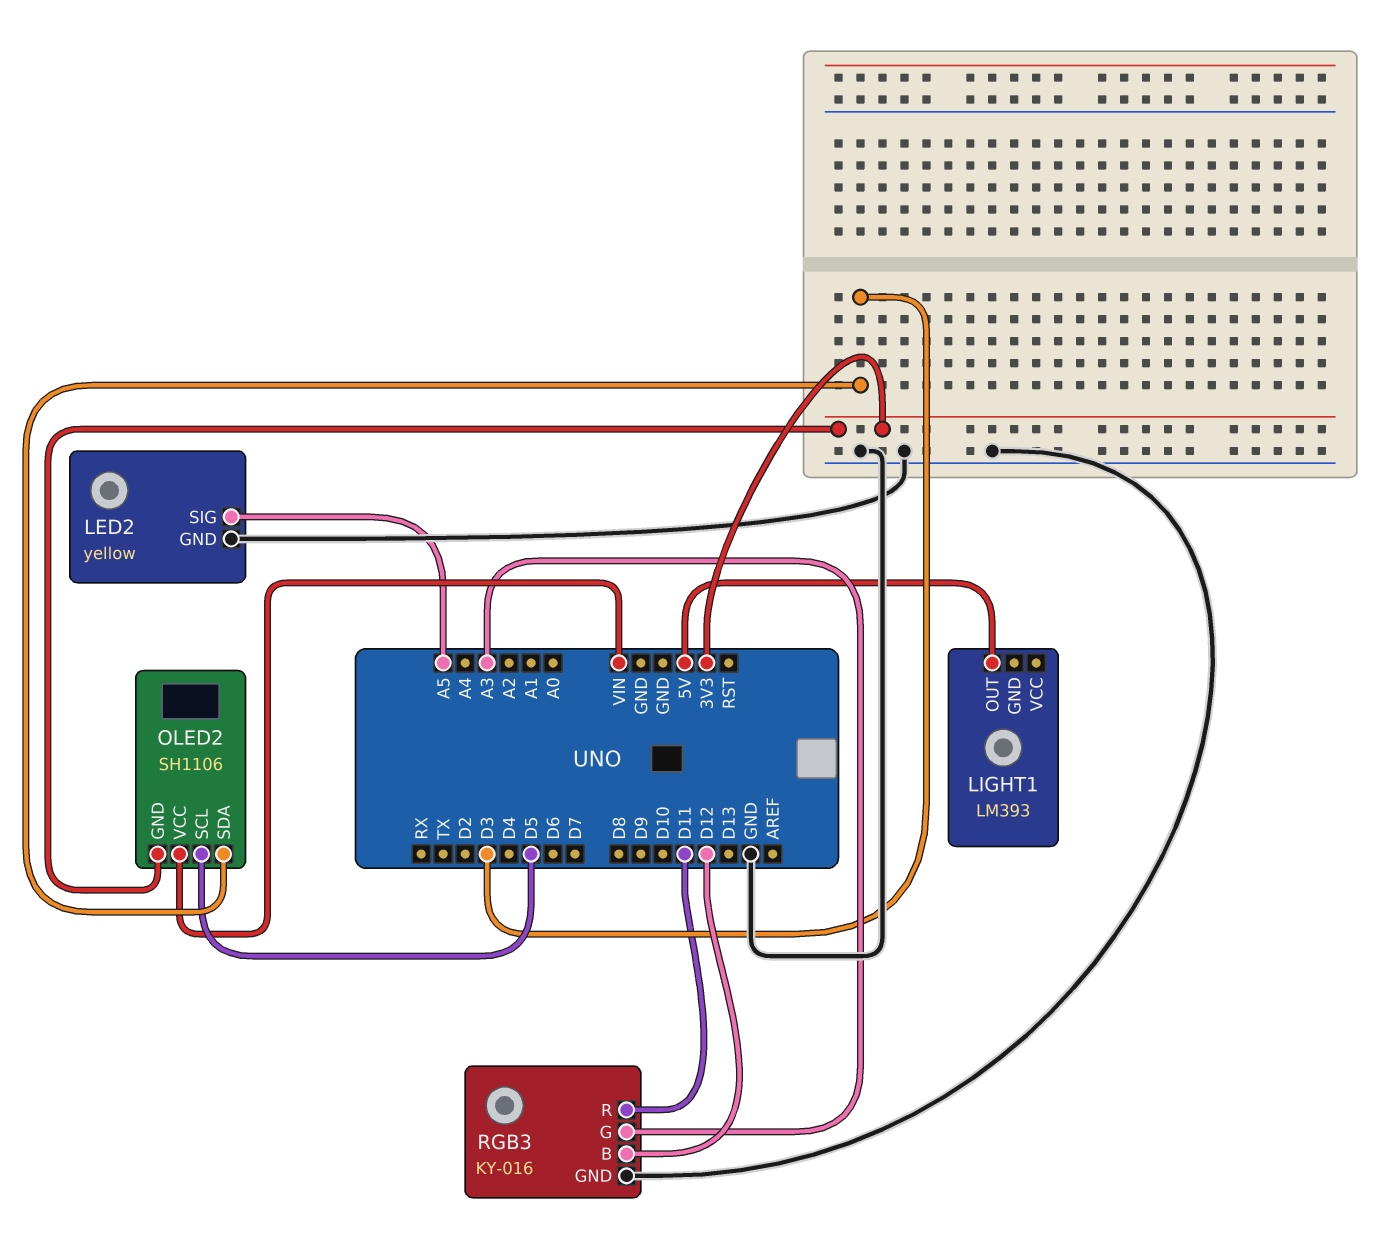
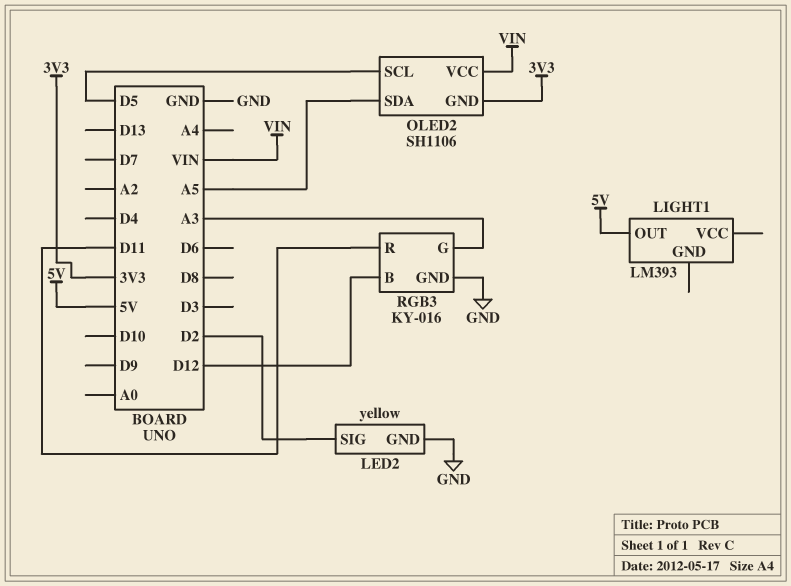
LED2 pin SIG: A5 -> D2
OLED2 pin SDA: D3 -> A5

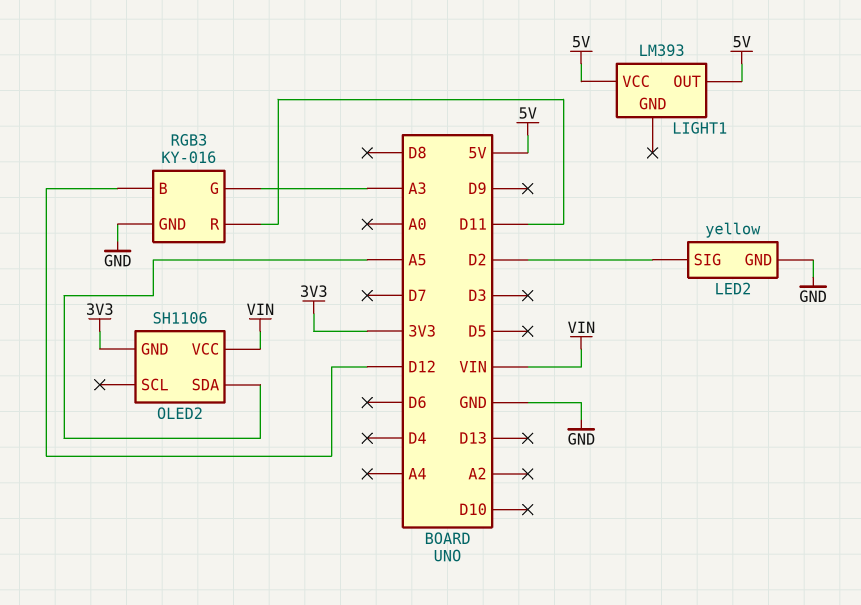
LIGHT1 pin VCC: none -> 5V
OLED2 pin SCL: D5 -> none

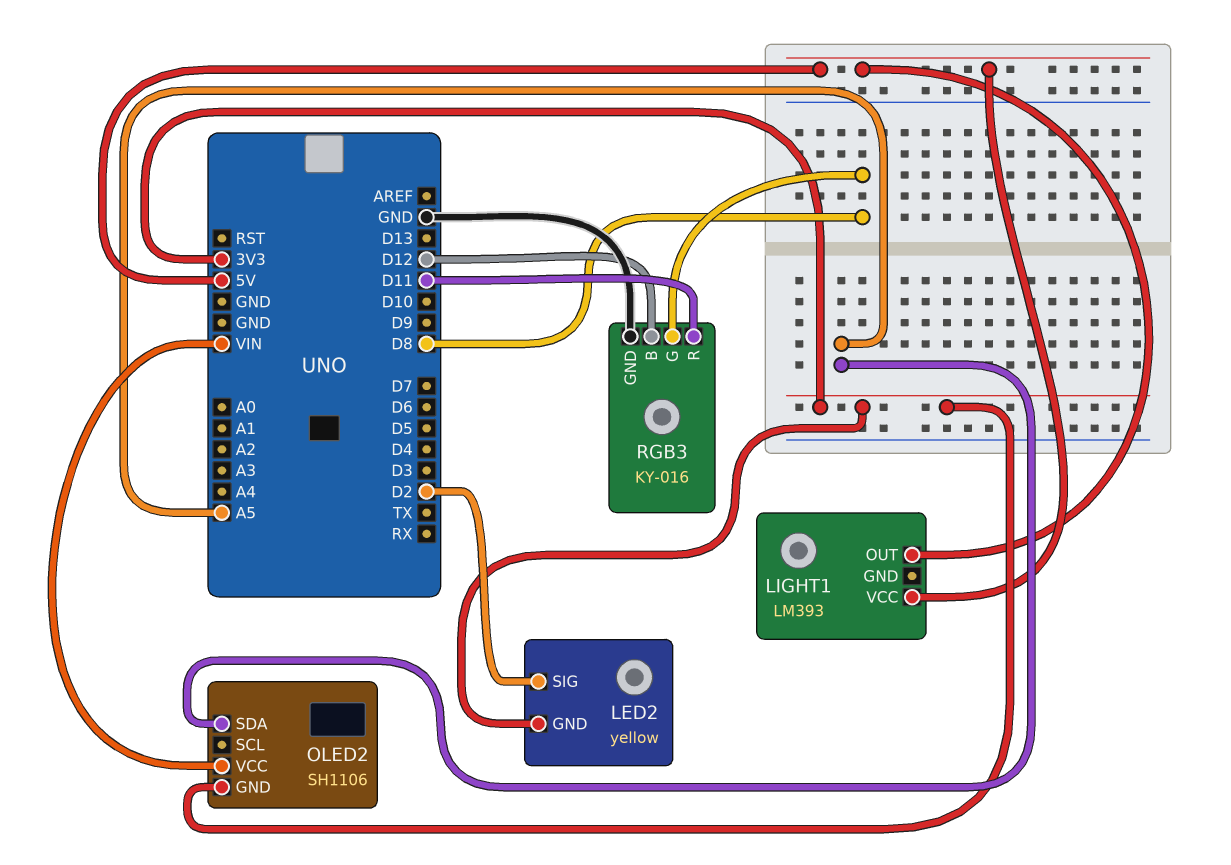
LED2 pin GND: GND -> 3V3
RGB3 pin G: A3 -> D8

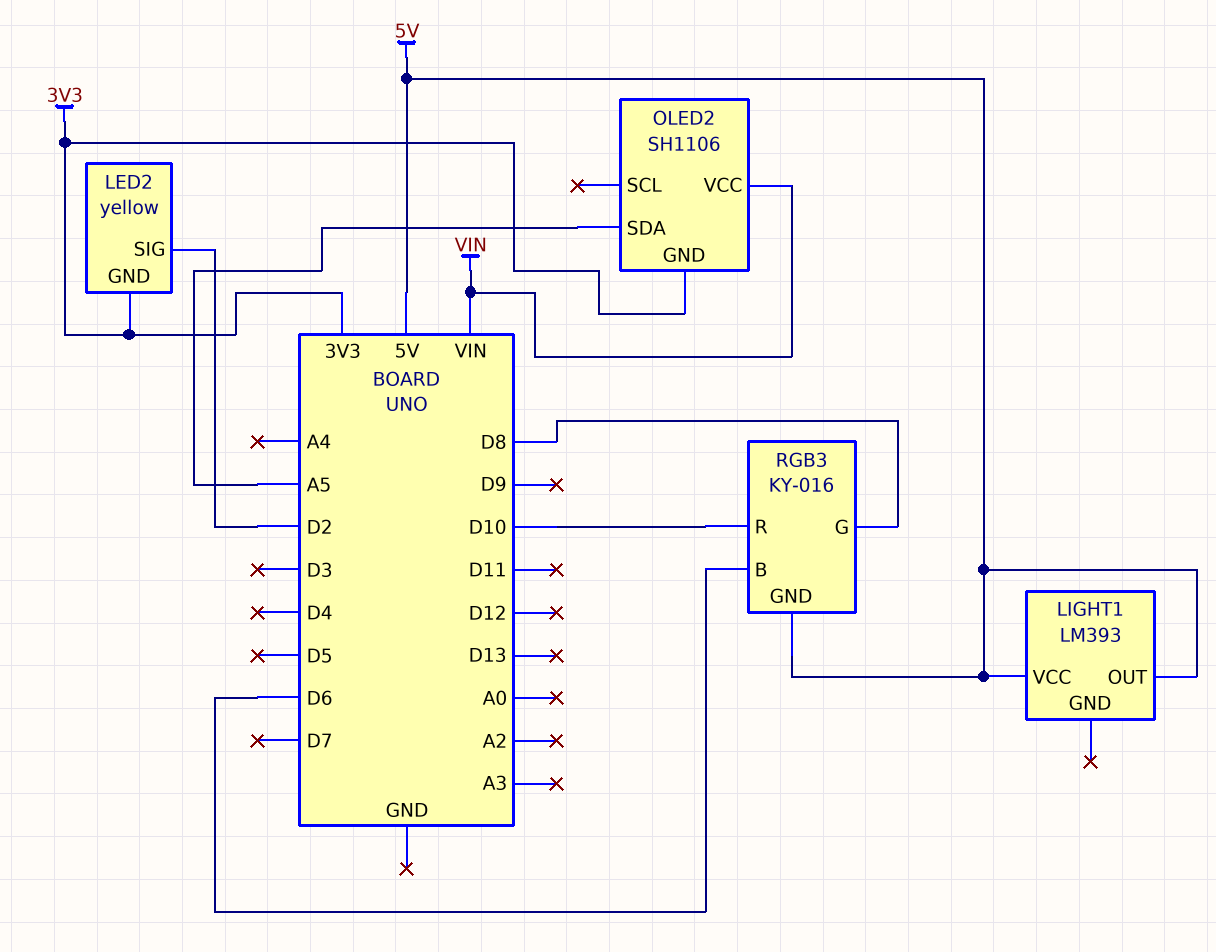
RGB3 pin B: D12 -> D6
RGB3 pin GND: GND -> 5V
RGB3 pin R: D11 -> D10

